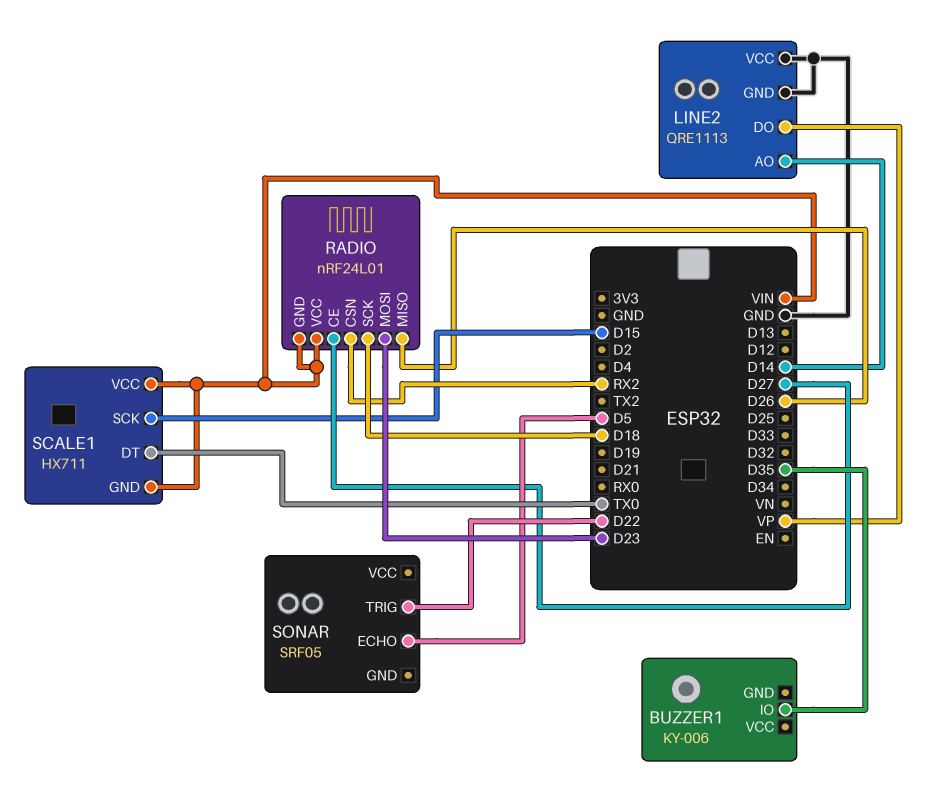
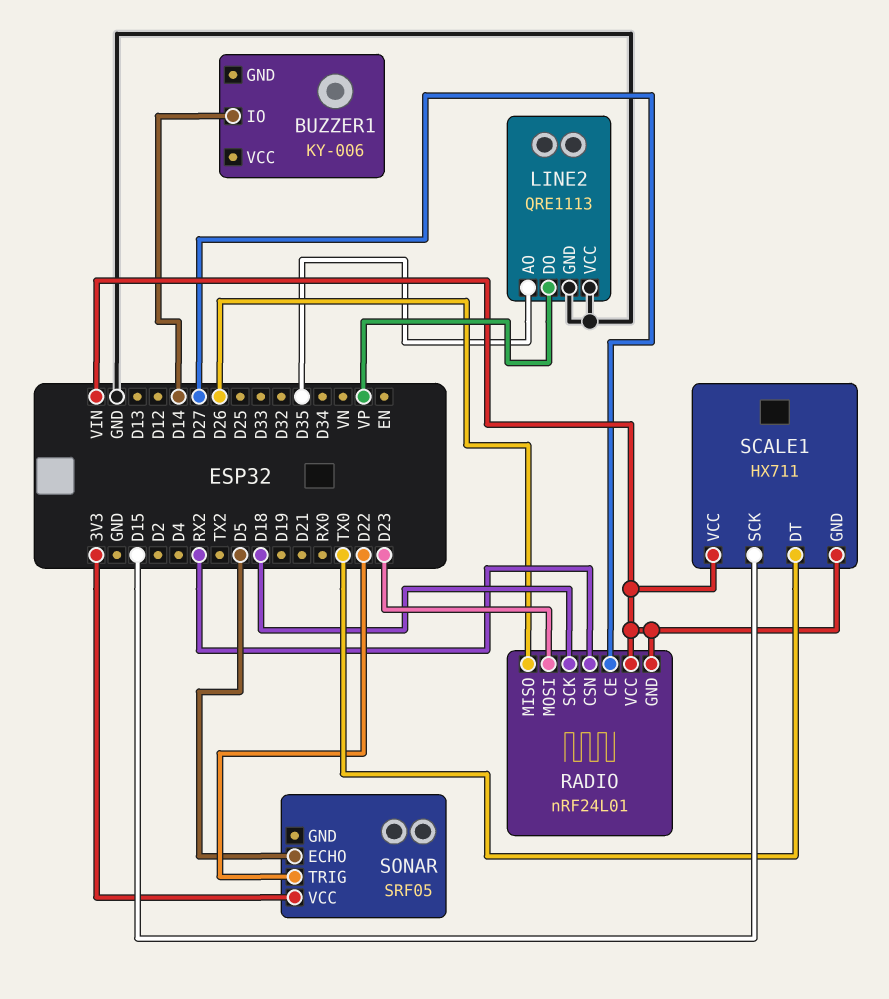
BUZZER1 pin IO: D35 -> D14
LINE2 pin AO: D14 -> D35
SONAR pin VCC: none -> 3V3

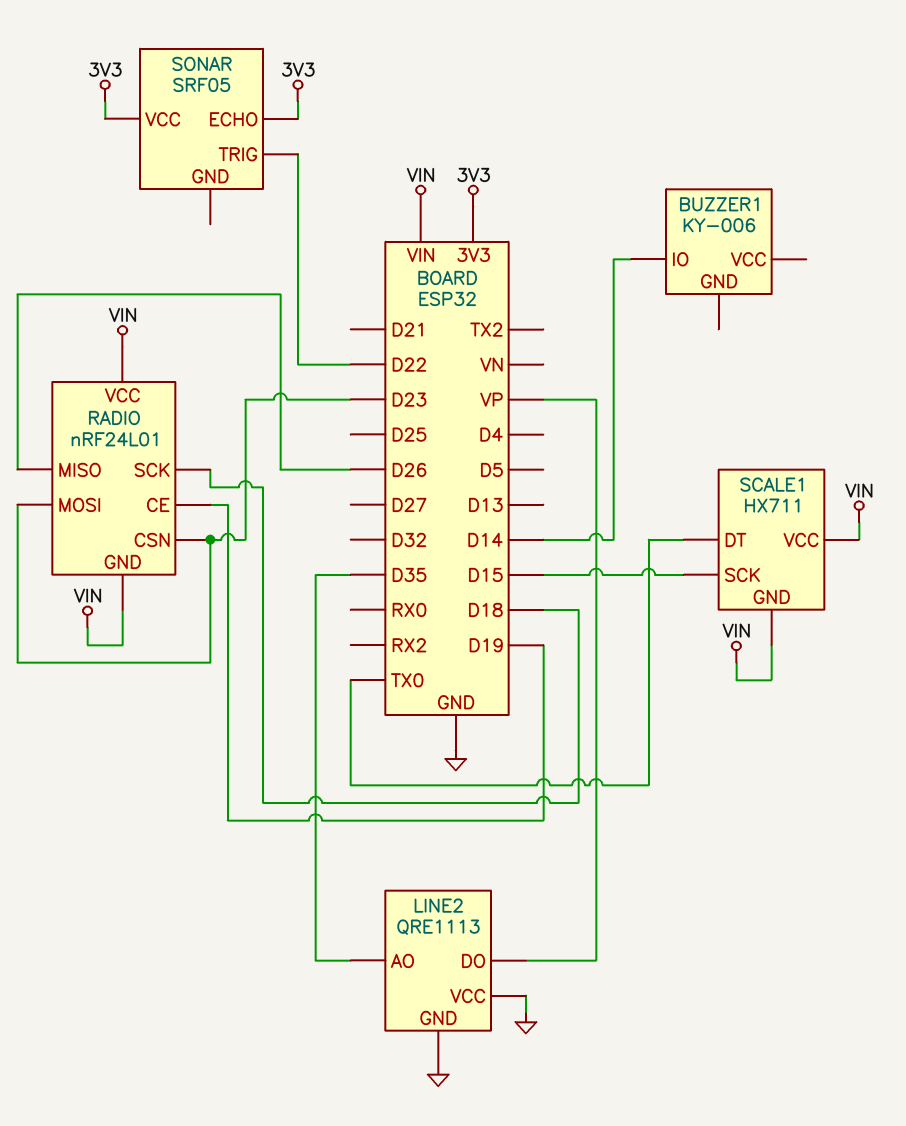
RADIO pin CE: D27 -> D19
RADIO pin CSN: RX2 -> D23
SONAR pin ECHO: D5 -> 3V3

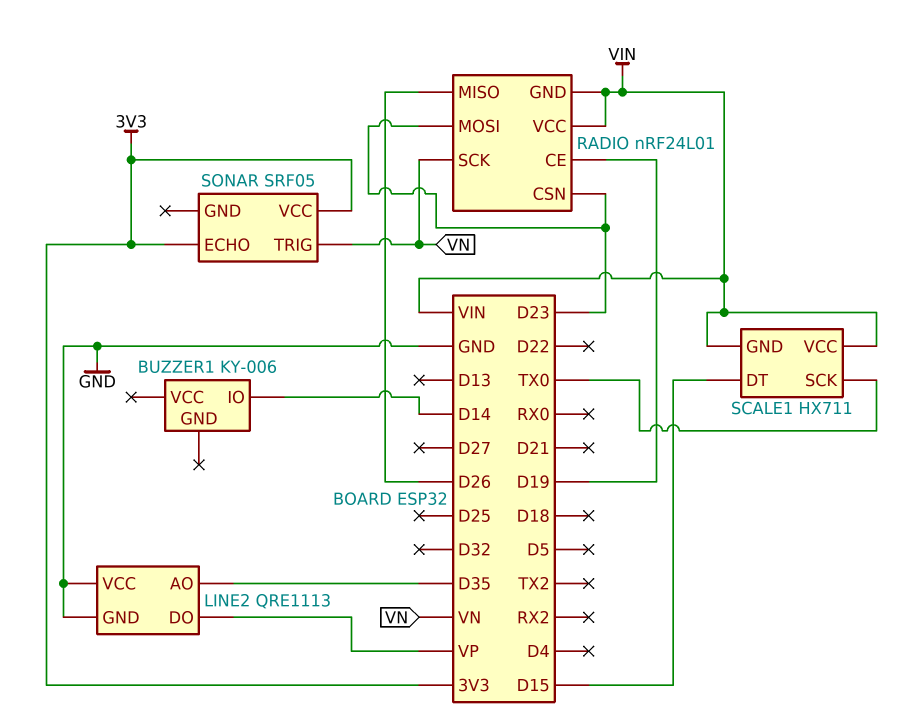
RADIO pin SCK: D18 -> VN
SCALE1 pin DT: TX0 -> D15
SCALE1 pin SCK: D15 -> TX0
SONAR pin TRIG: D22 -> VN

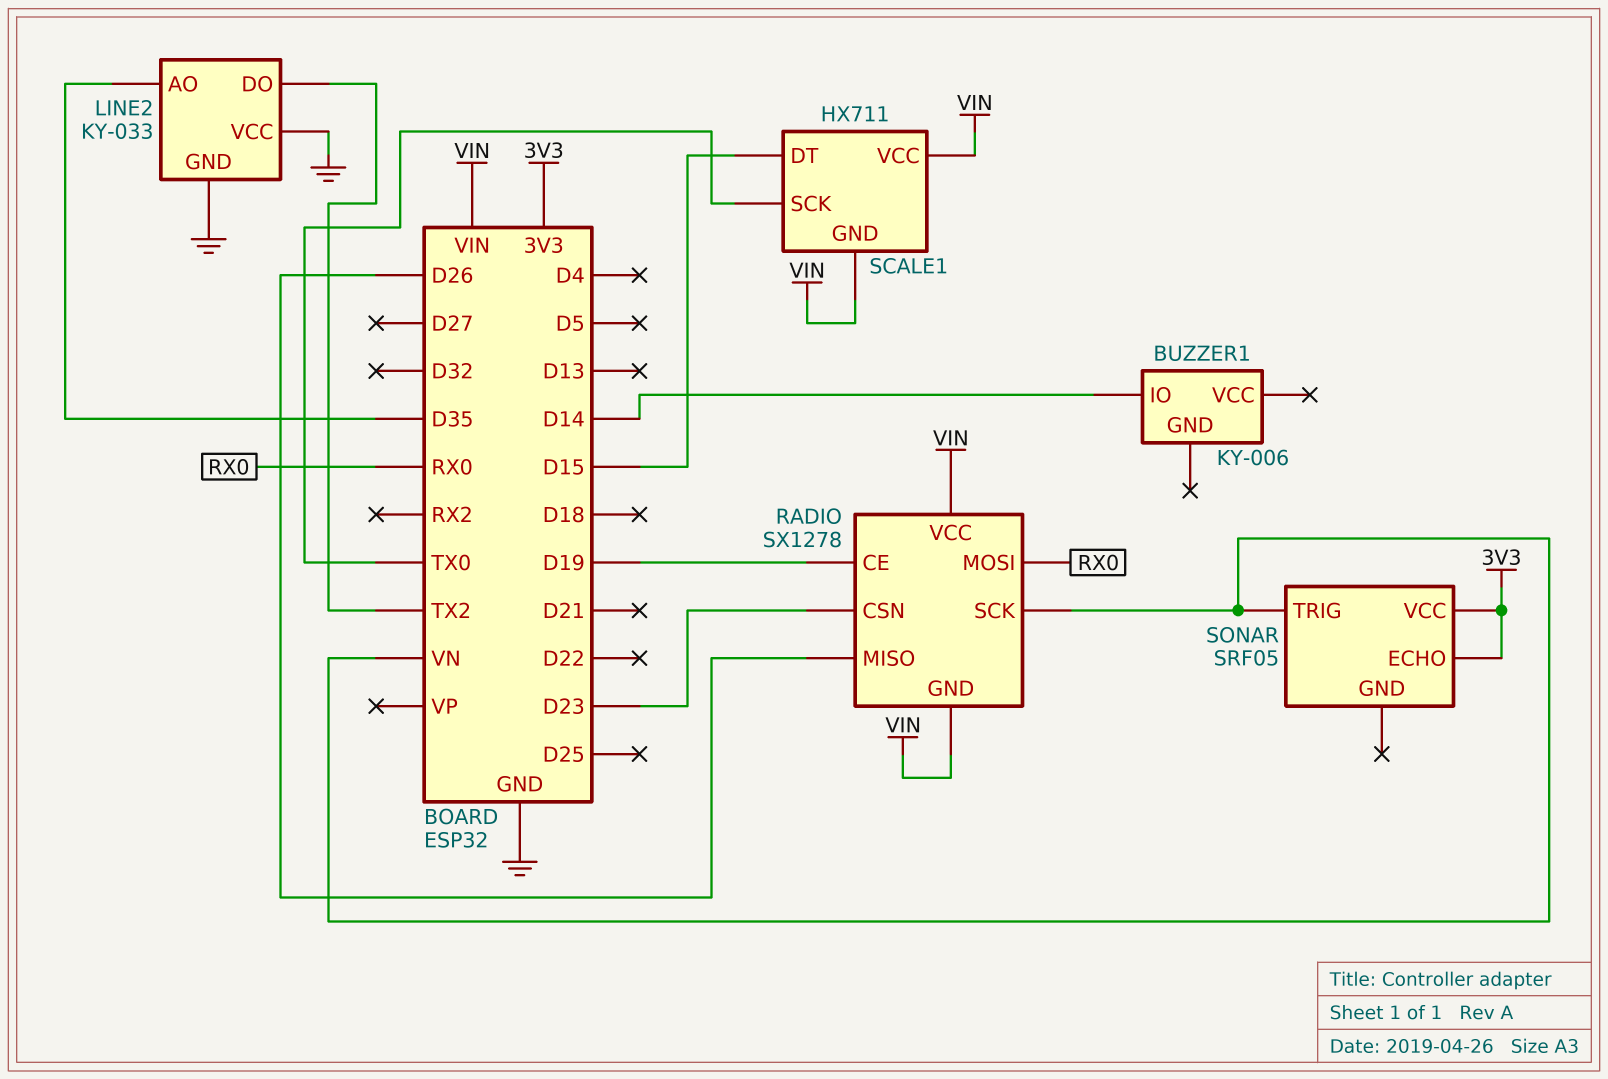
LINE2: QRE1113 -> KY-033
LINE2 pin DO: VP -> TX2
RADIO: nRF24L01 -> SX1278
RADIO pin MOSI: D23 -> RX0

